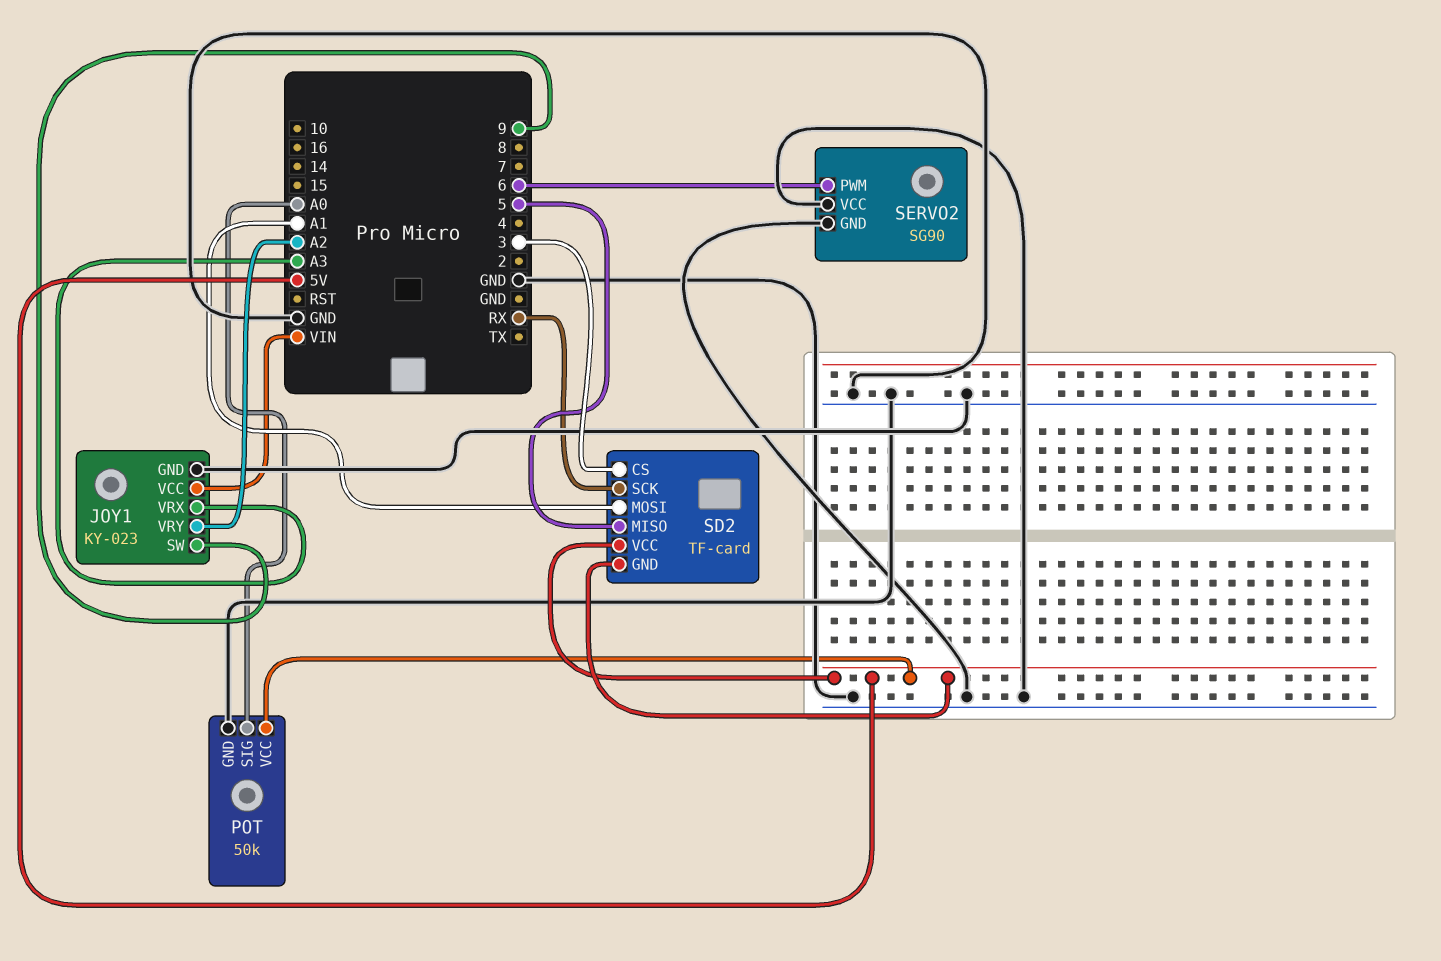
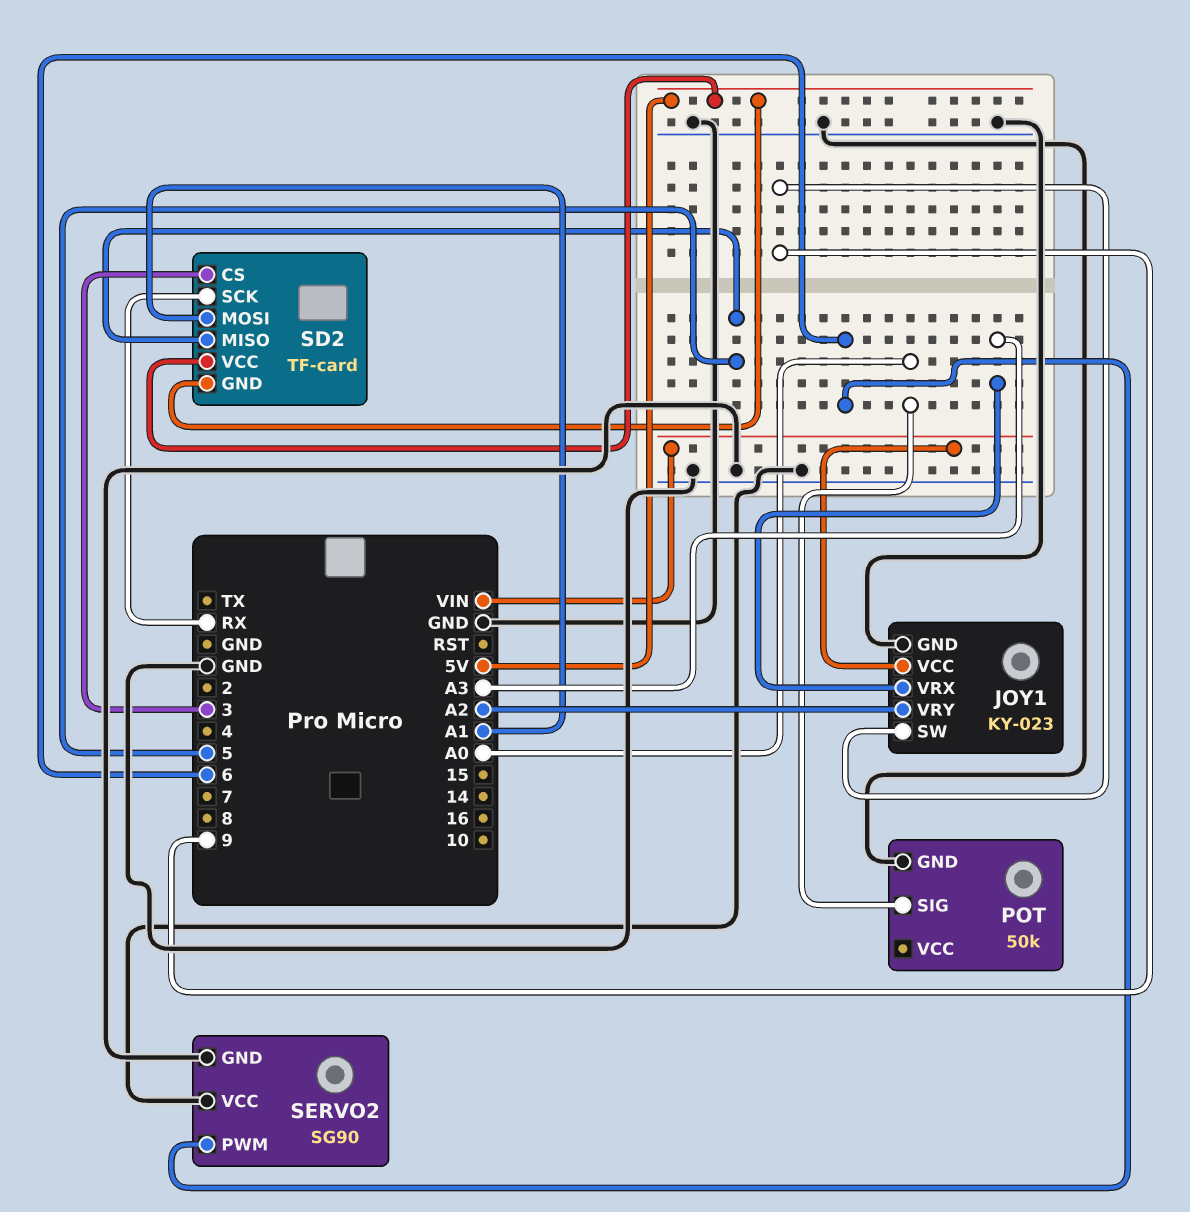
POT pin VCC: 5V -> none

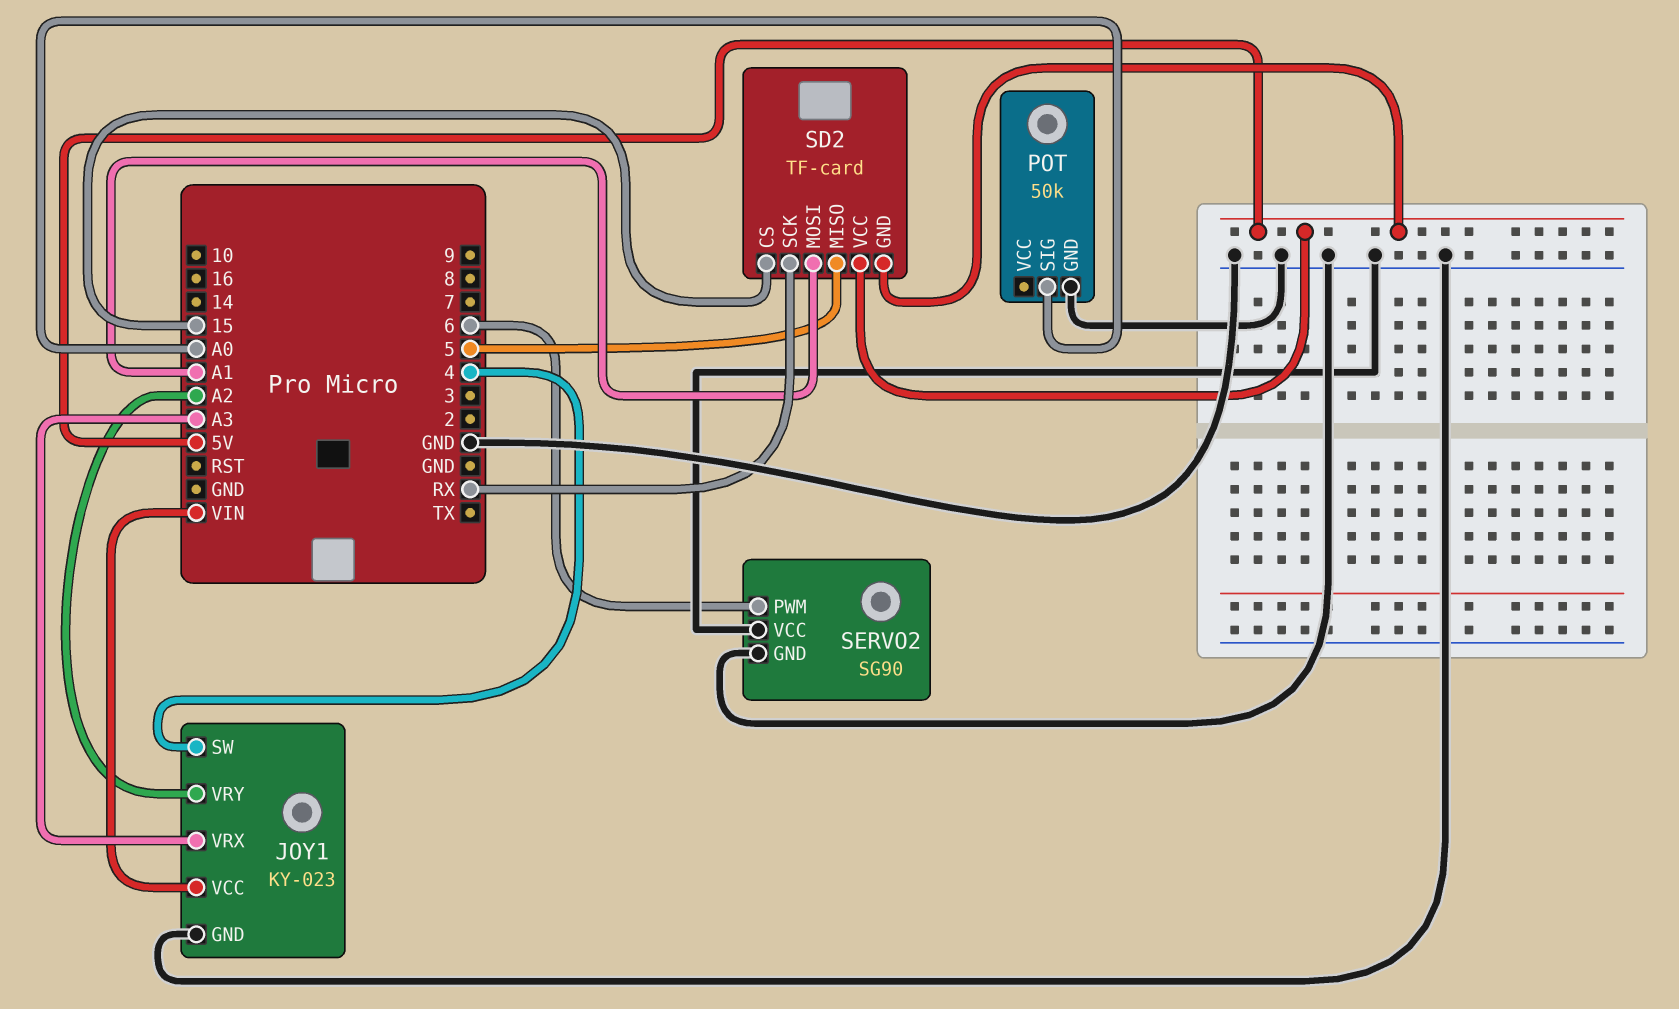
JOY1 pin SW: 9 -> 4
SD2 pin CS: 3 -> 15

